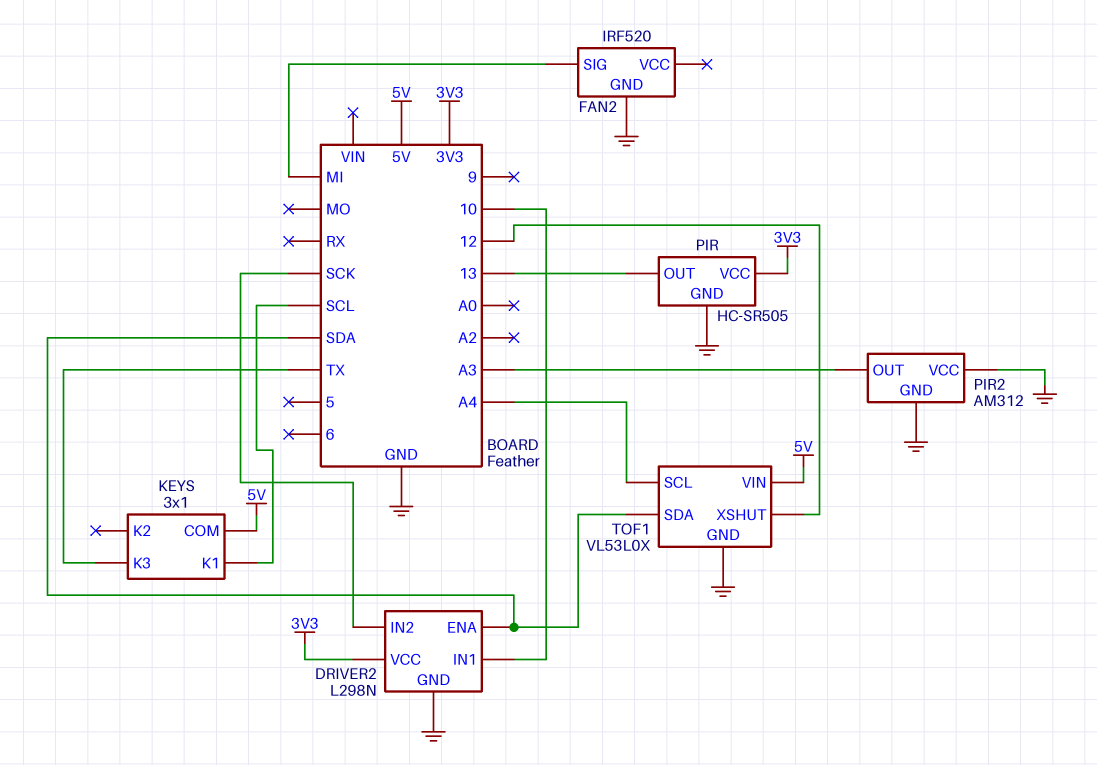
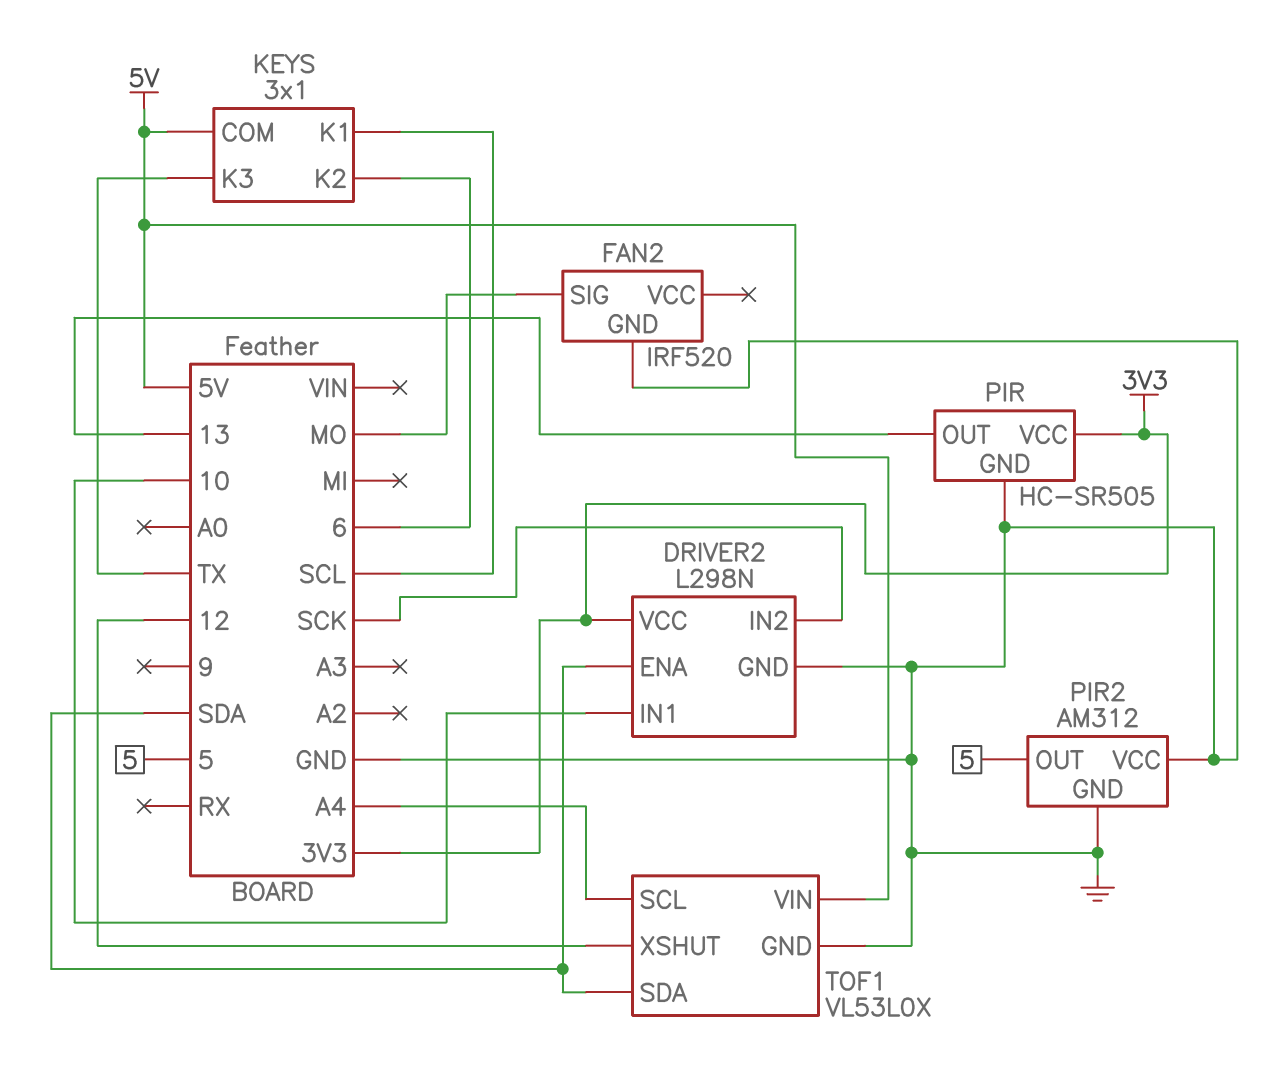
FAN2 pin SIG: MI -> MO
KEYS pin K2: none -> 6
PIR2 pin OUT: A3 -> 5

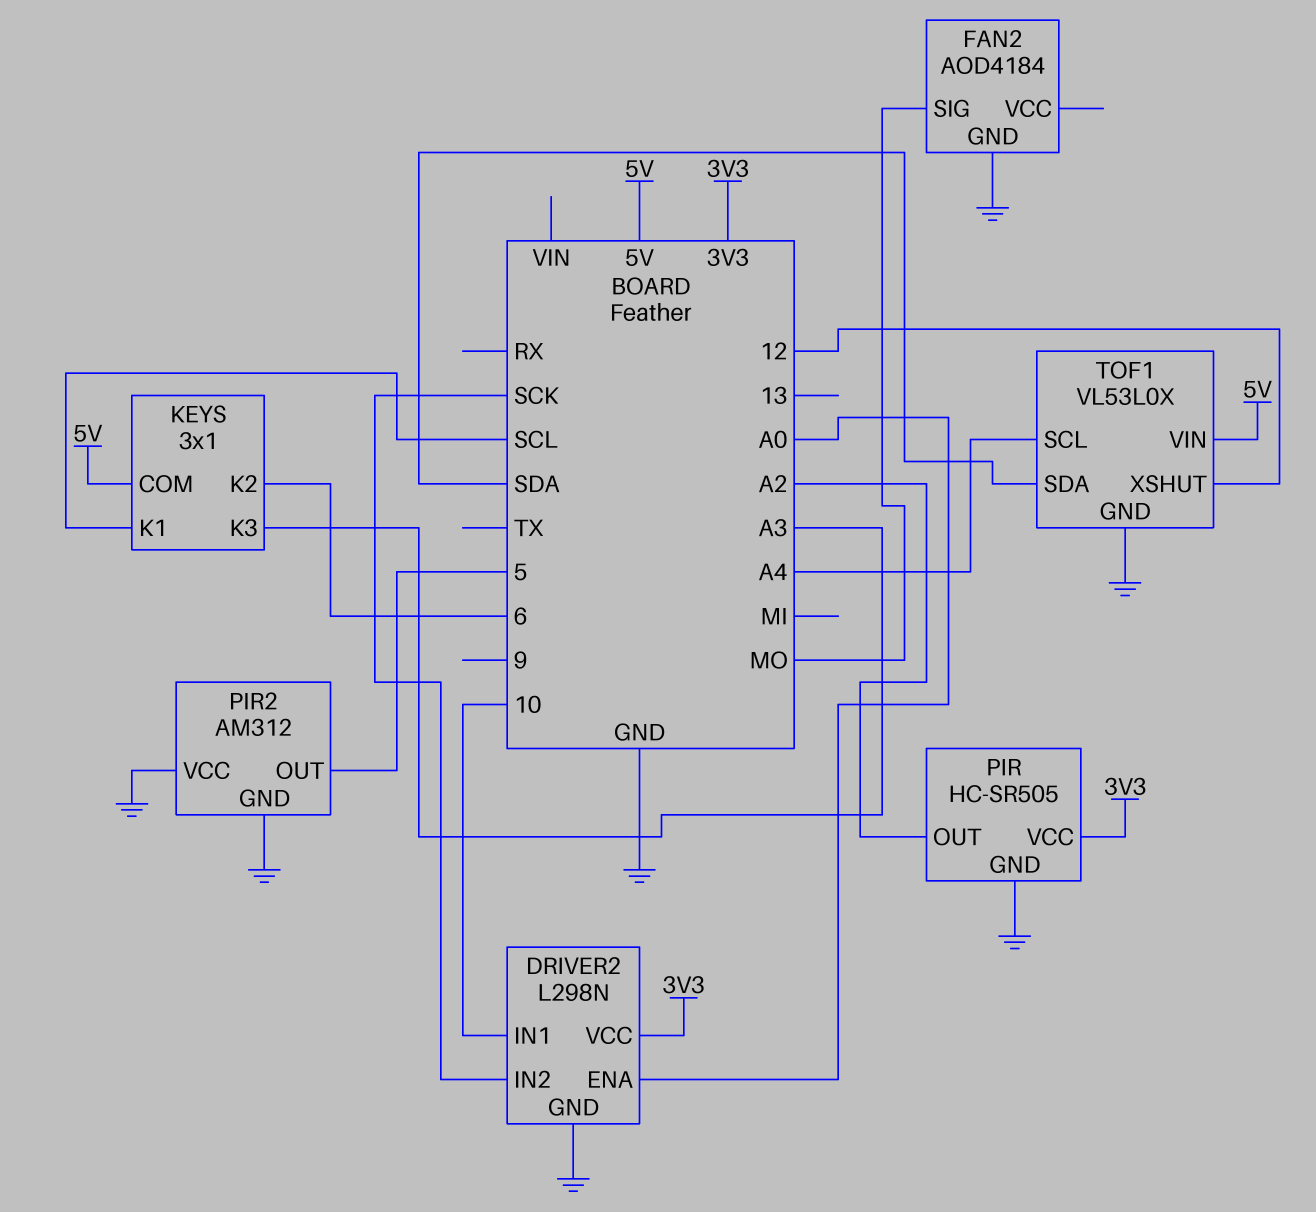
DRIVER2 pin ENA: SDA -> A0
FAN2: IRF520 -> AOD4184
KEYS pin K3: TX -> A3
PIR pin OUT: 13 -> A2

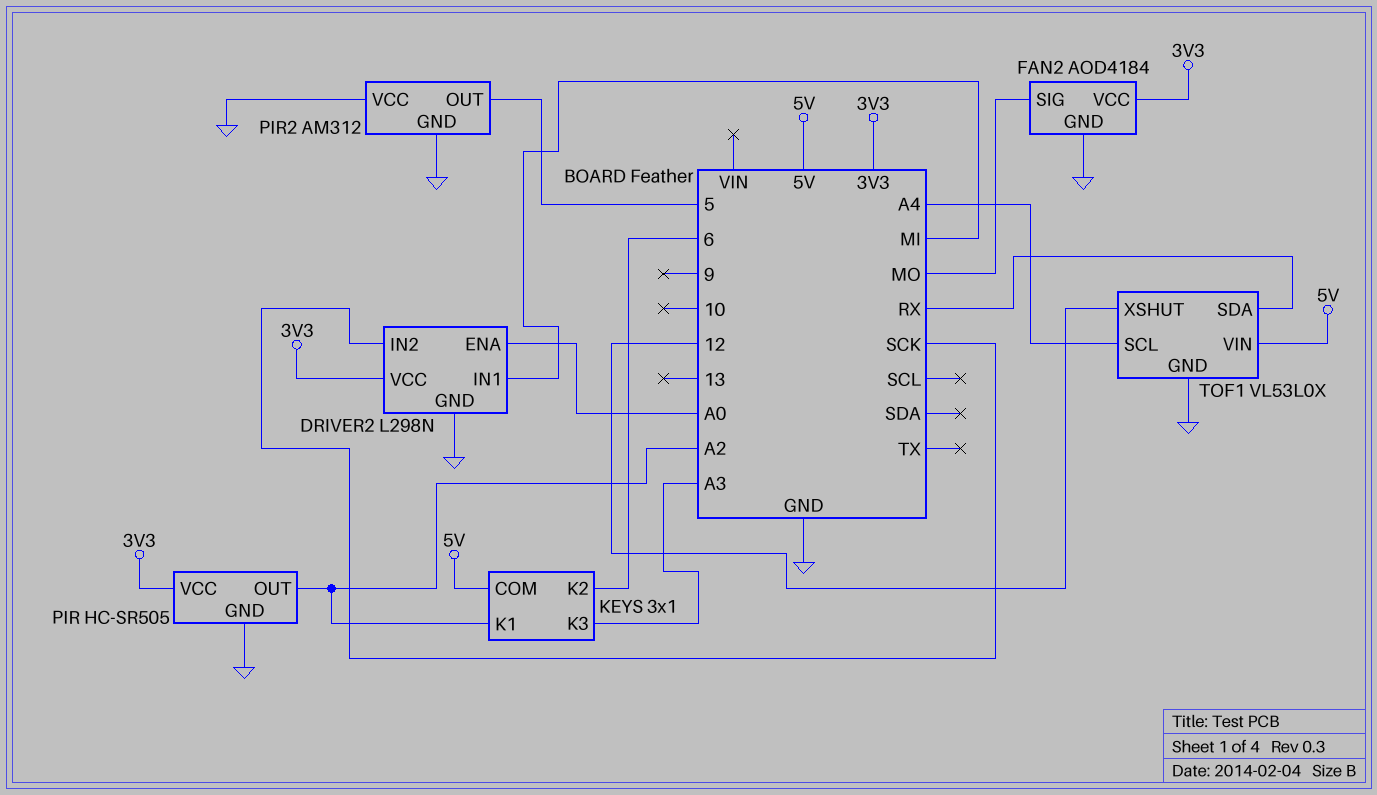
DRIVER2 pin IN1: 10 -> MI
FAN2 pin VCC: none -> 3V3
KEYS pin K1: SCL -> A2
TOF1 pin SDA: SDA -> RX

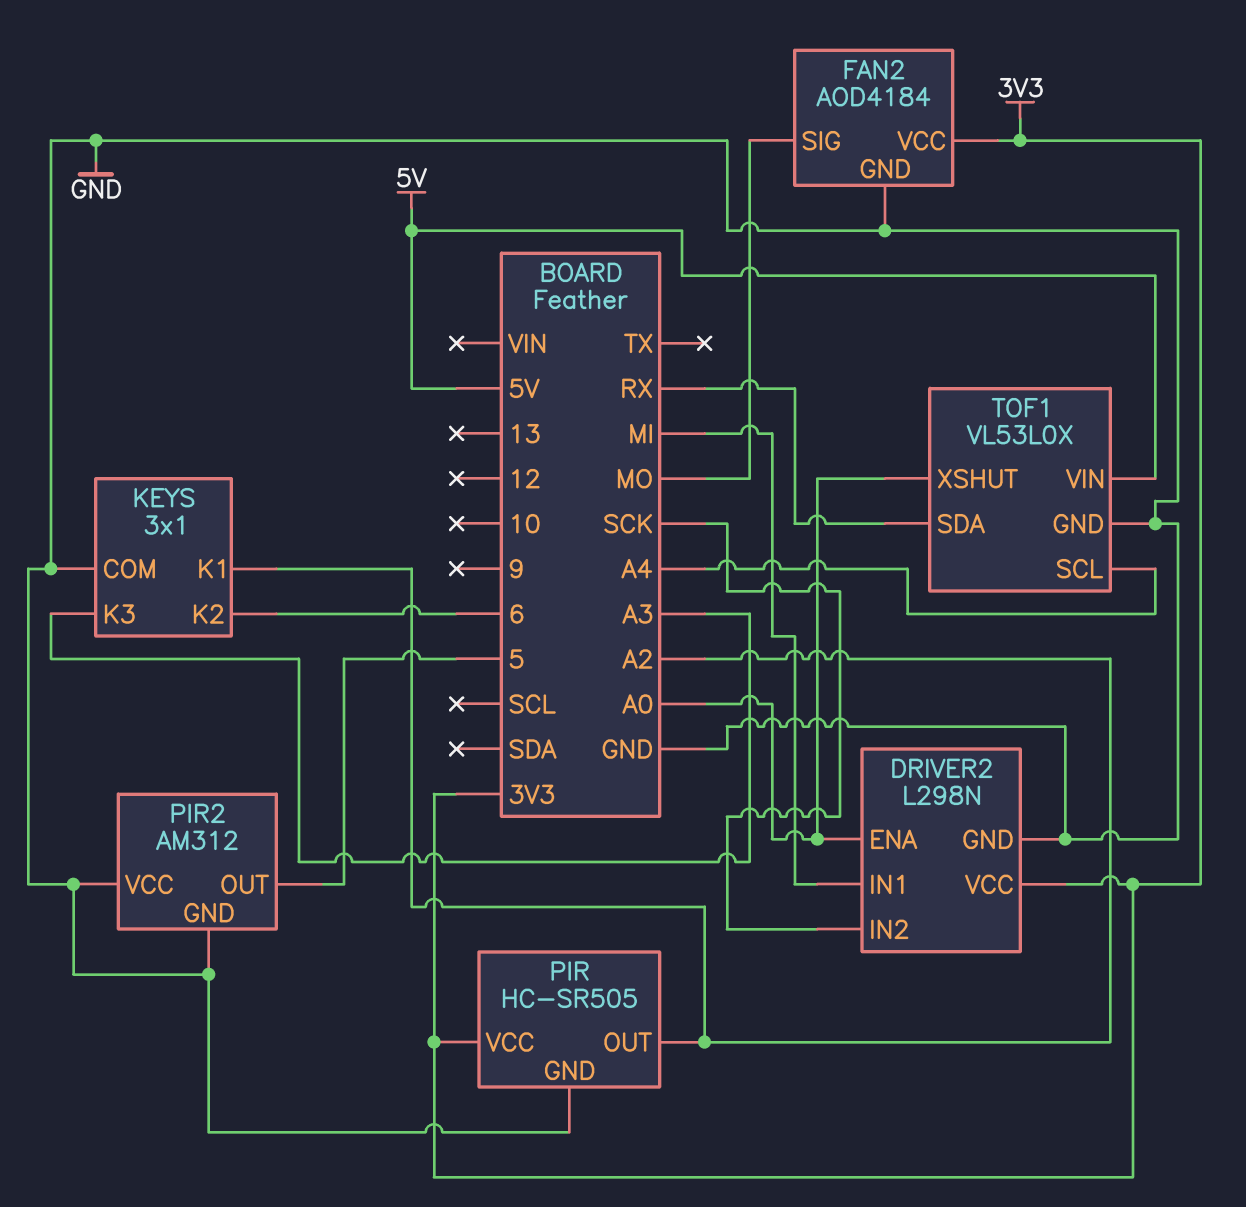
KEYS pin COM: 5V -> GND
TOF1 pin XSHUT: 12 -> A0

